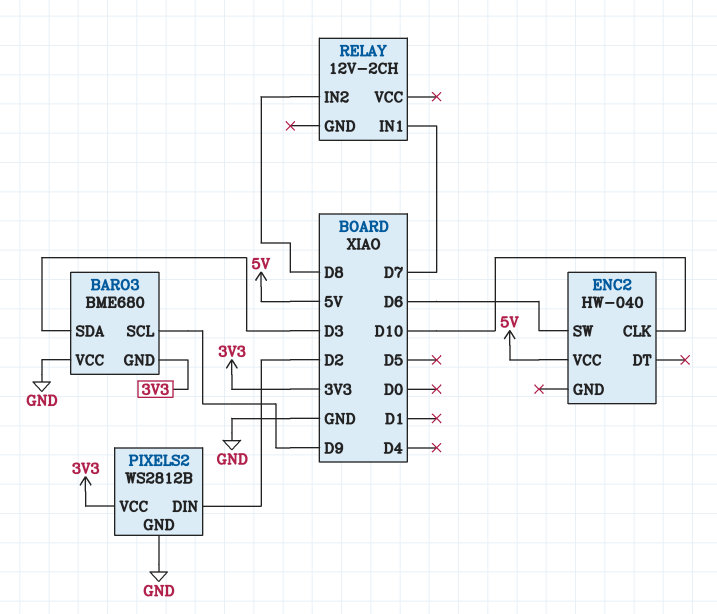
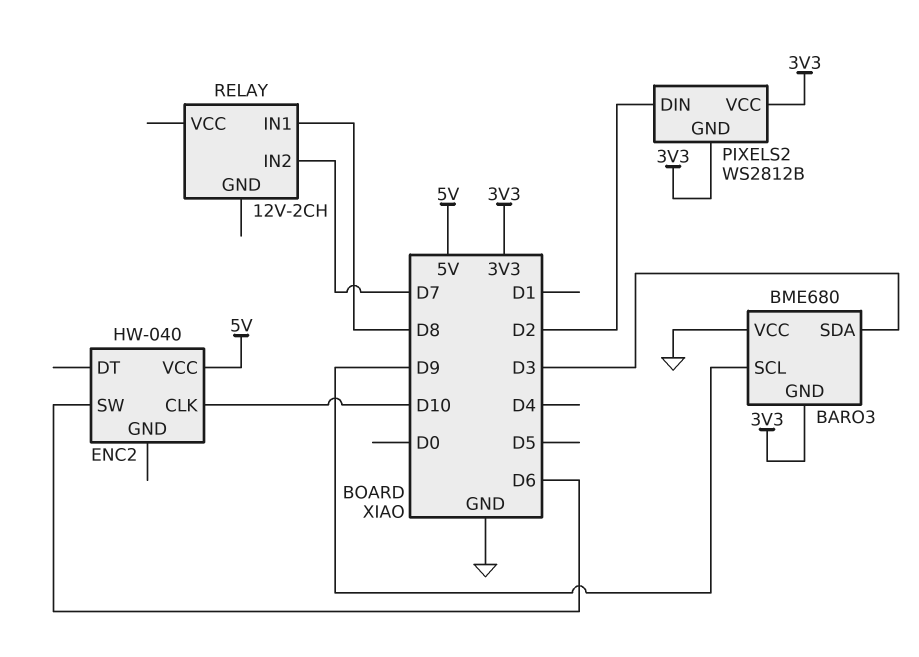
PIXELS2 pin GND: GND -> 3V3
RELAY pin IN1: D7 -> D8
RELAY pin IN2: D8 -> D7

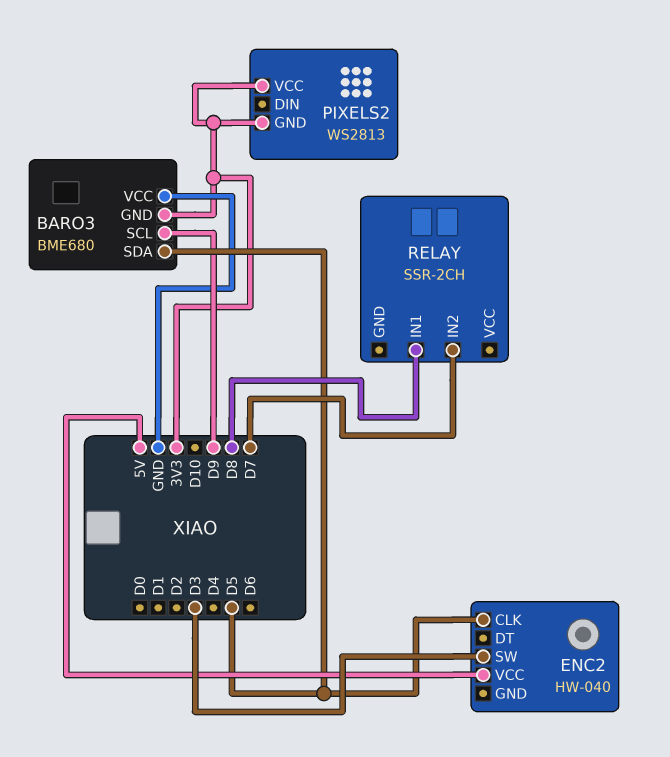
BARO3 pin SDA: D3 -> D5
ENC2 pin CLK: D10 -> D5
ENC2 pin SW: D6 -> D3
PIXELS2: WS2812B -> WS2813
PIXELS2 pin DIN: D2 -> none
RELAY: 12V-2CH -> SSR-2CH

